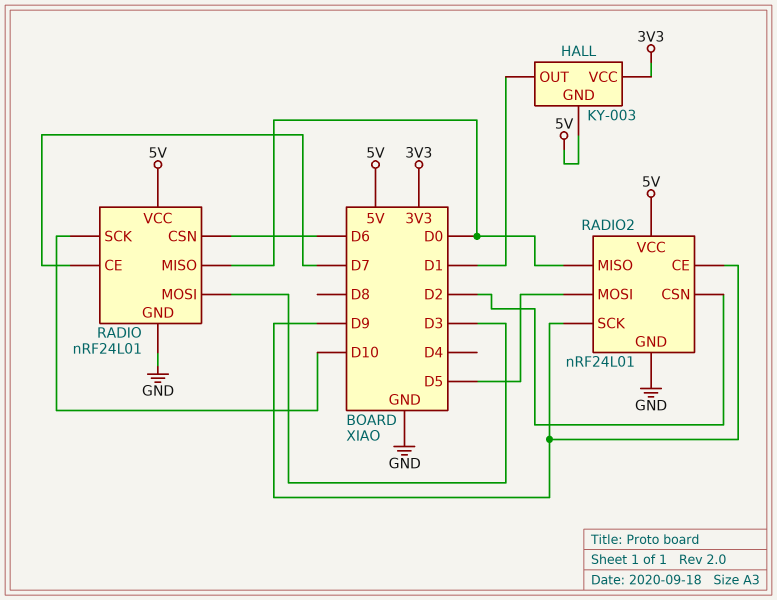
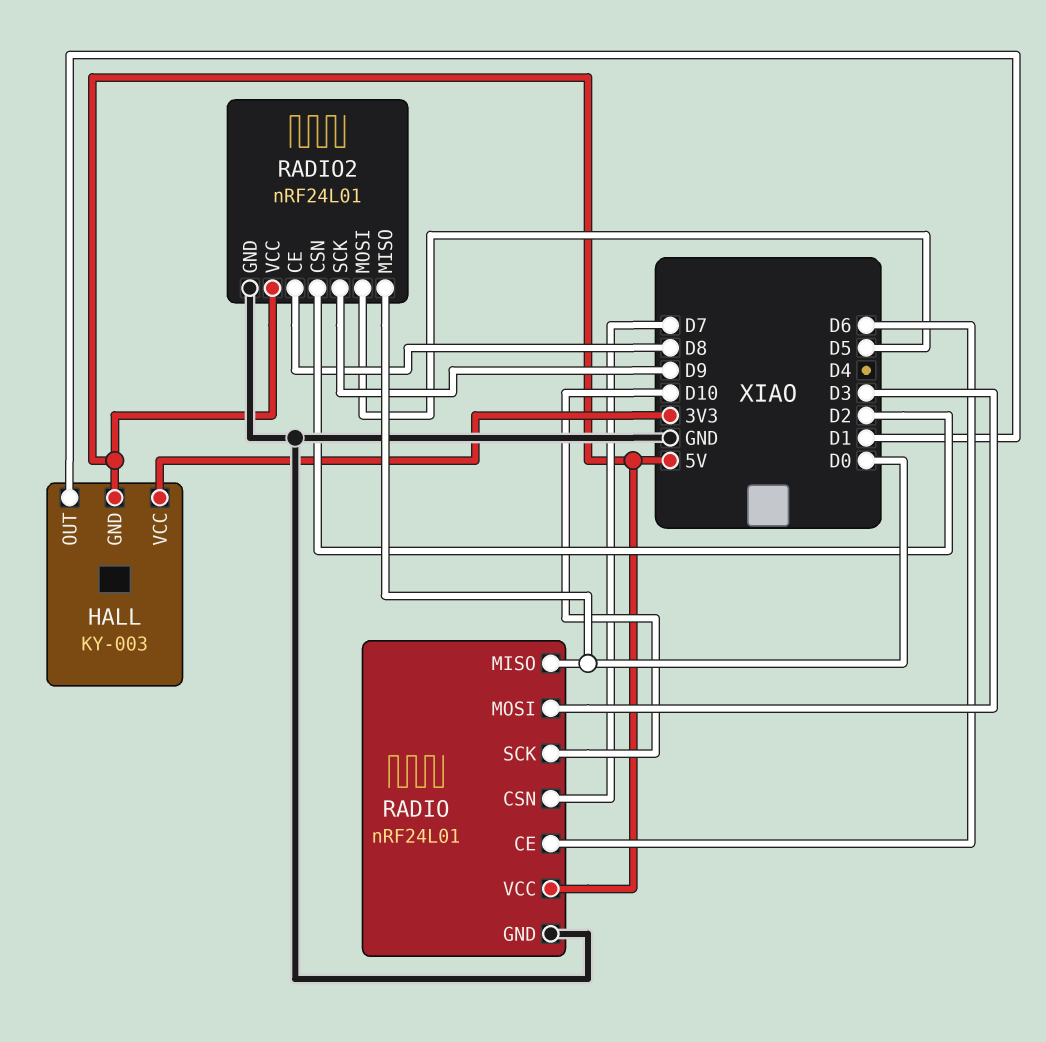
RADIO pin CE: D7 -> D6
RADIO pin CSN: D6 -> D7
RADIO2 pin CE: D9 -> D8

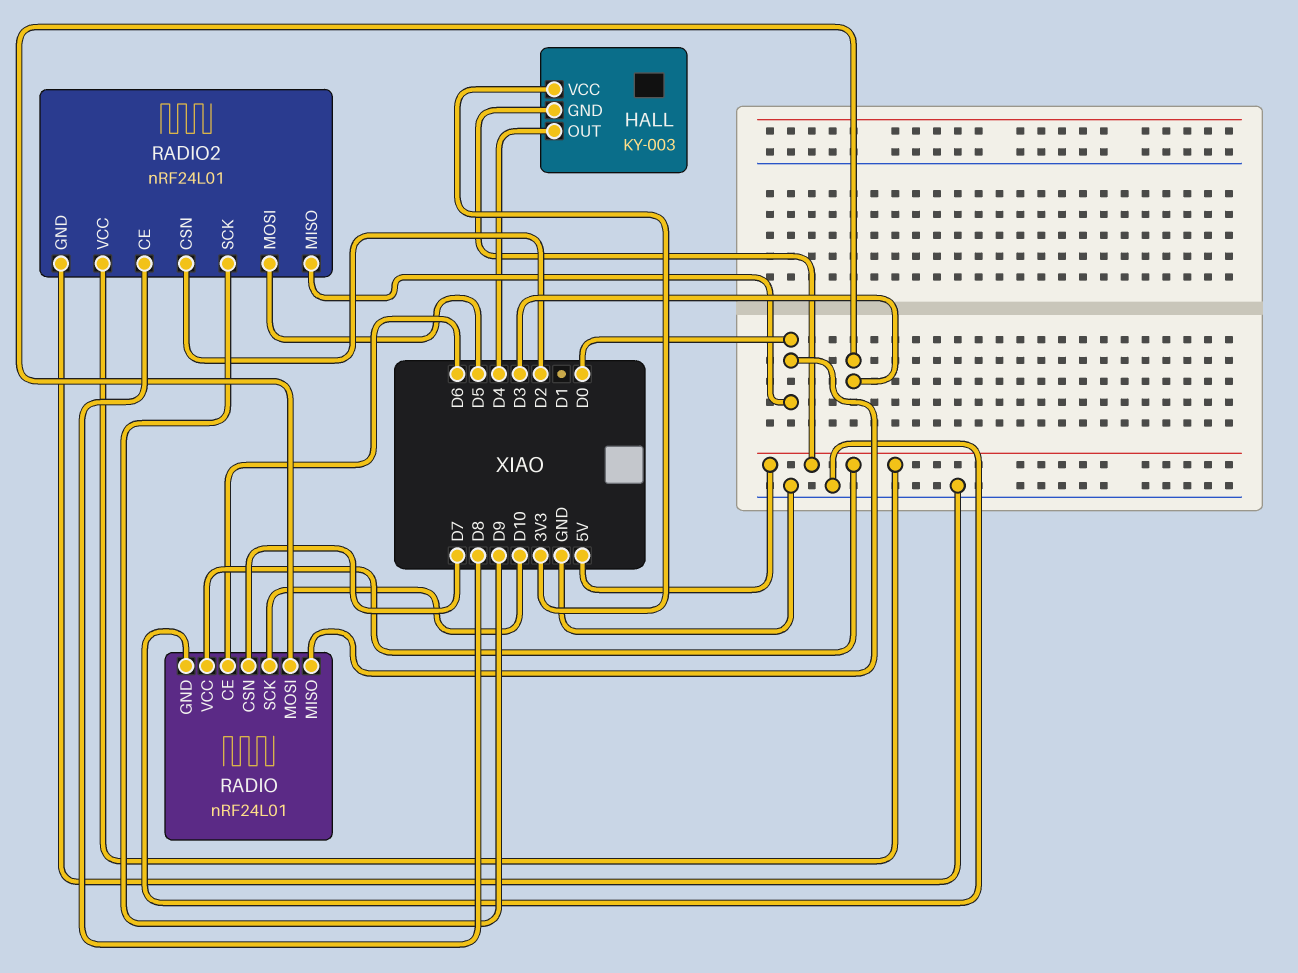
HALL pin OUT: D1 -> D4

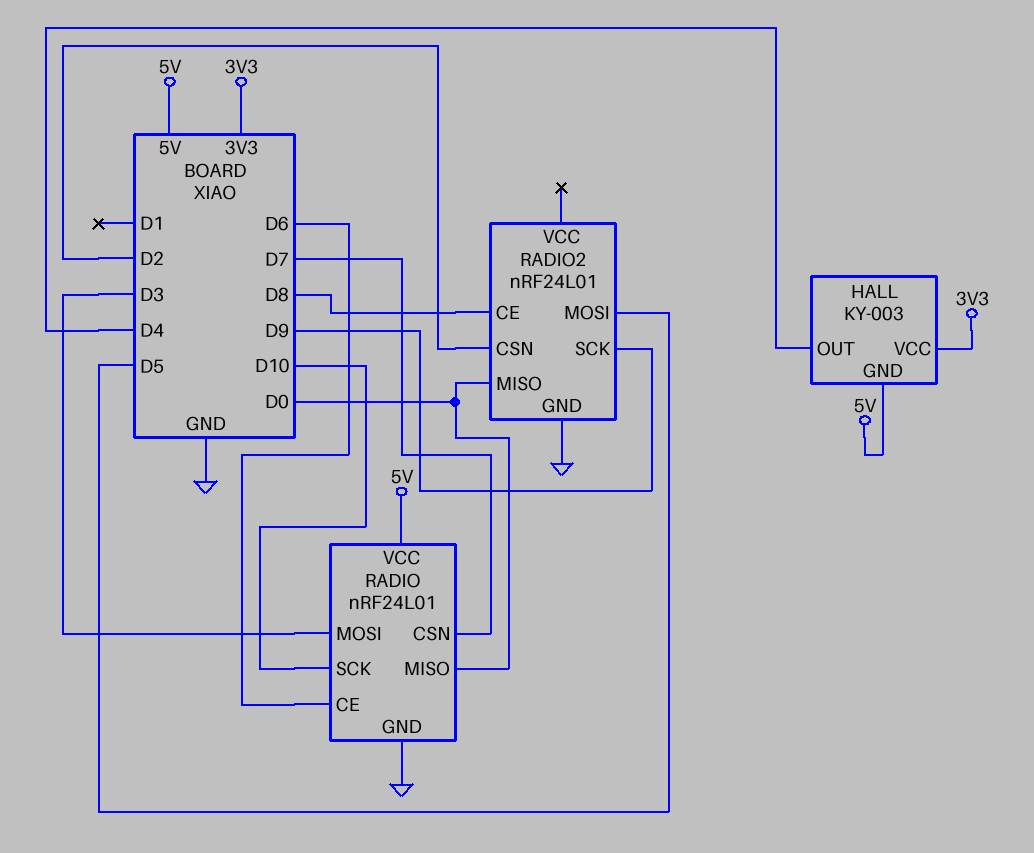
RADIO2 pin VCC: 5V -> none

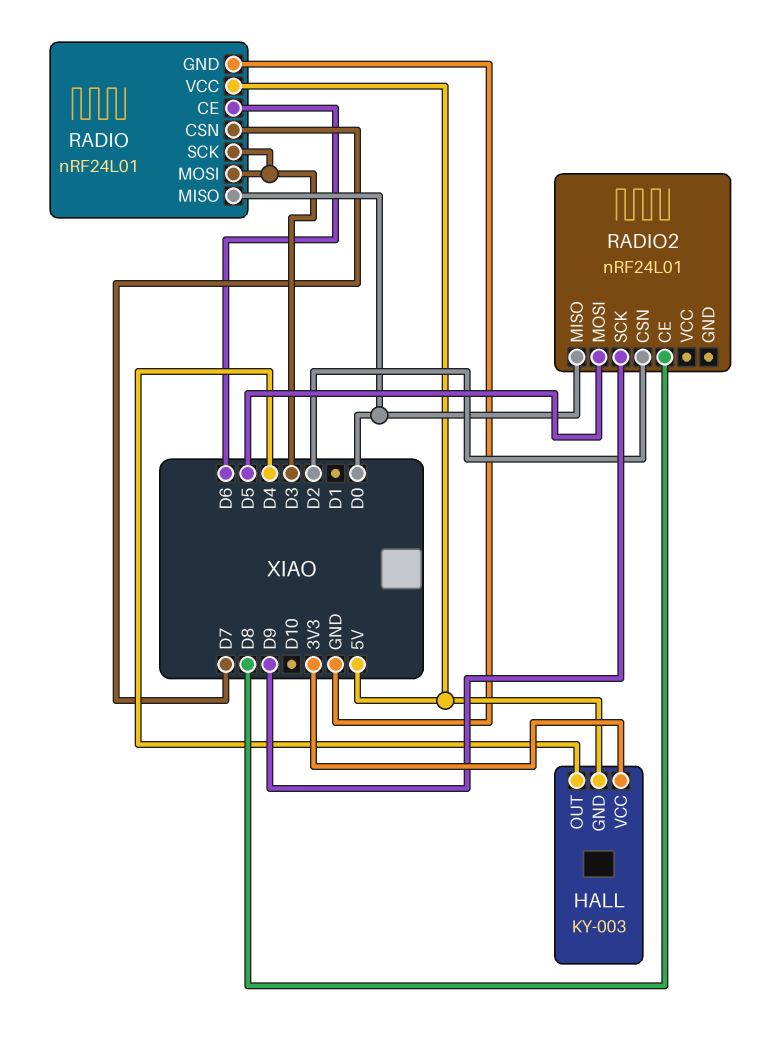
RADIO pin SCK: D10 -> D3
RADIO2 pin GND: GND -> none

